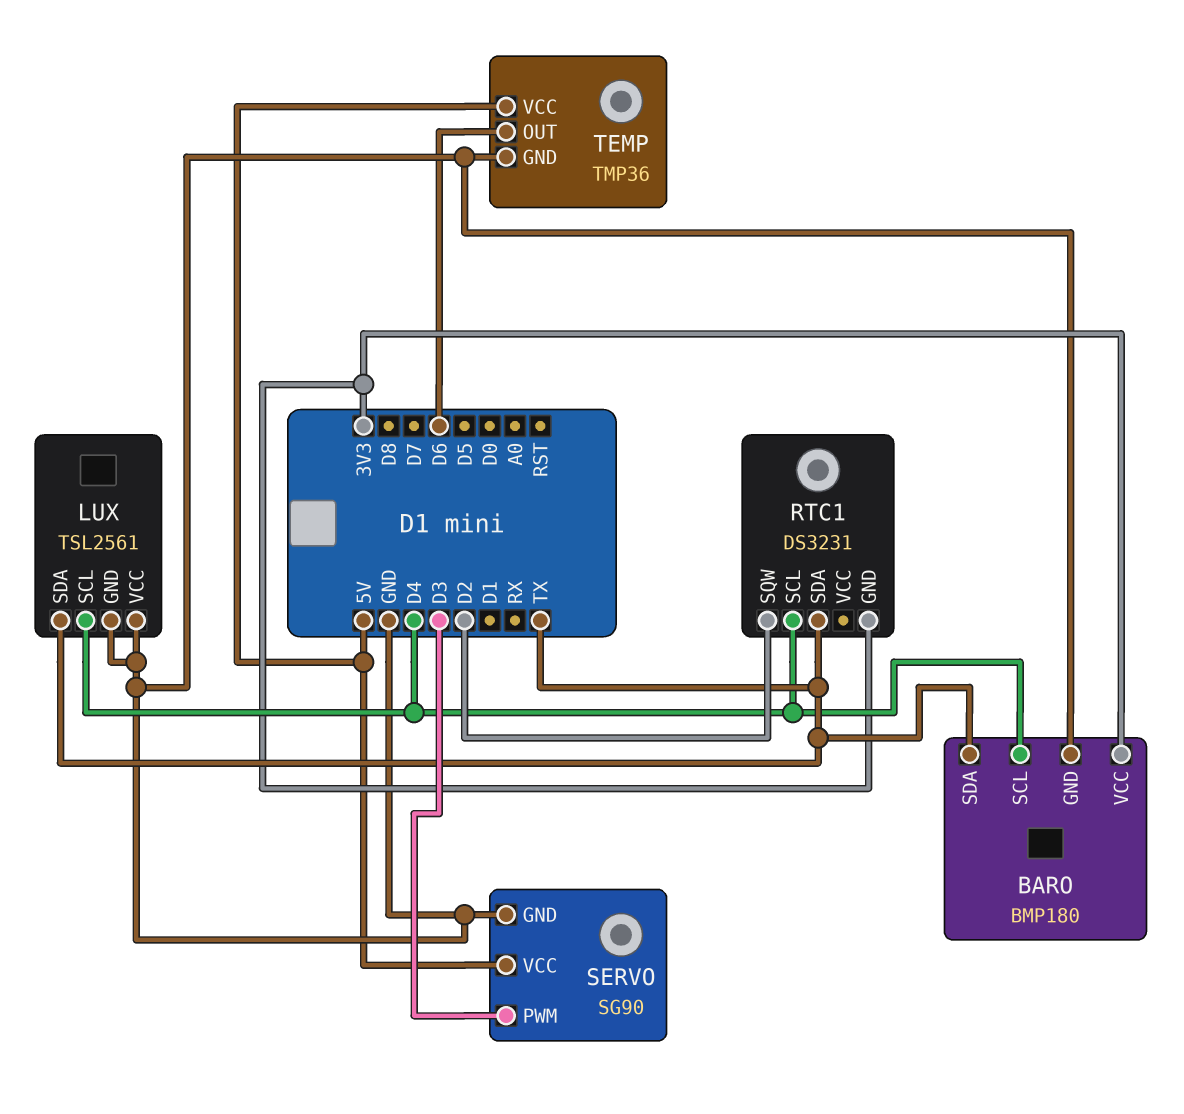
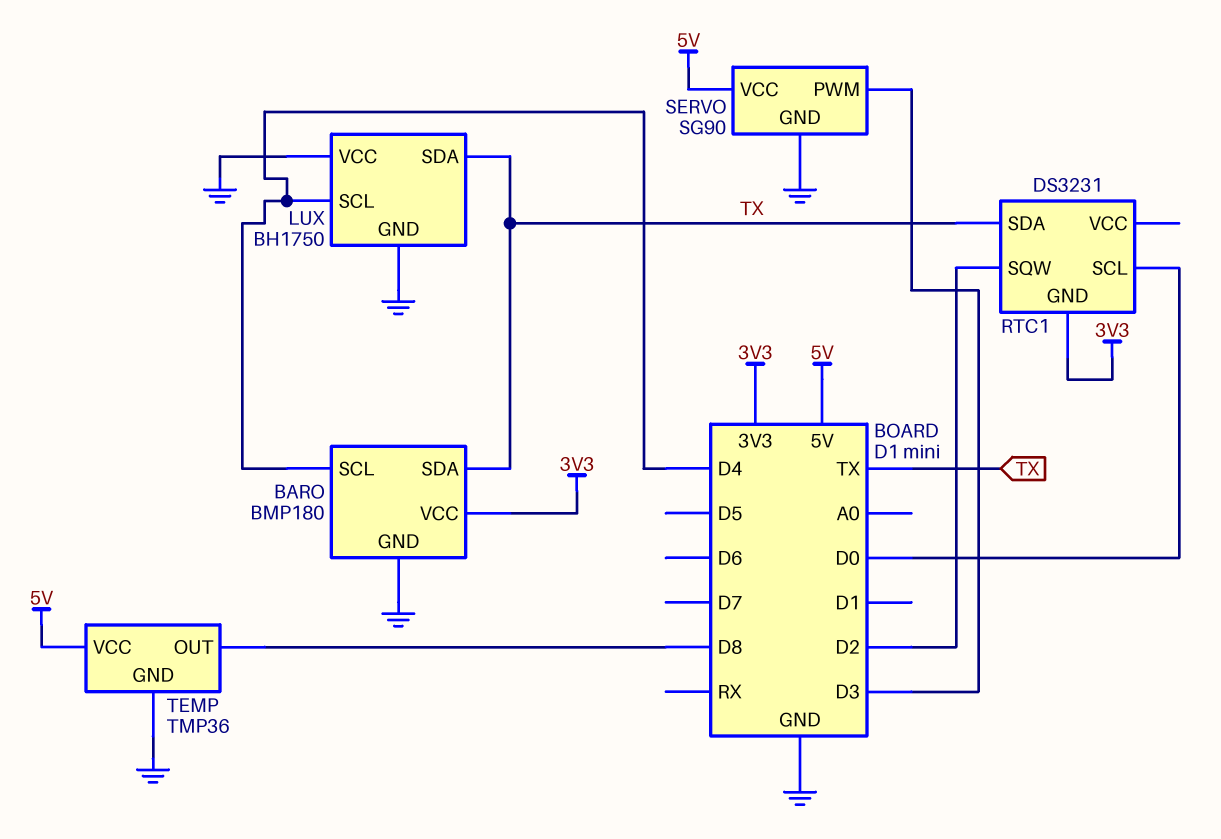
LUX: TSL2561 -> BH1750
RTC1 pin SCL: D4 -> D0
TEMP pin OUT: D6 -> D8

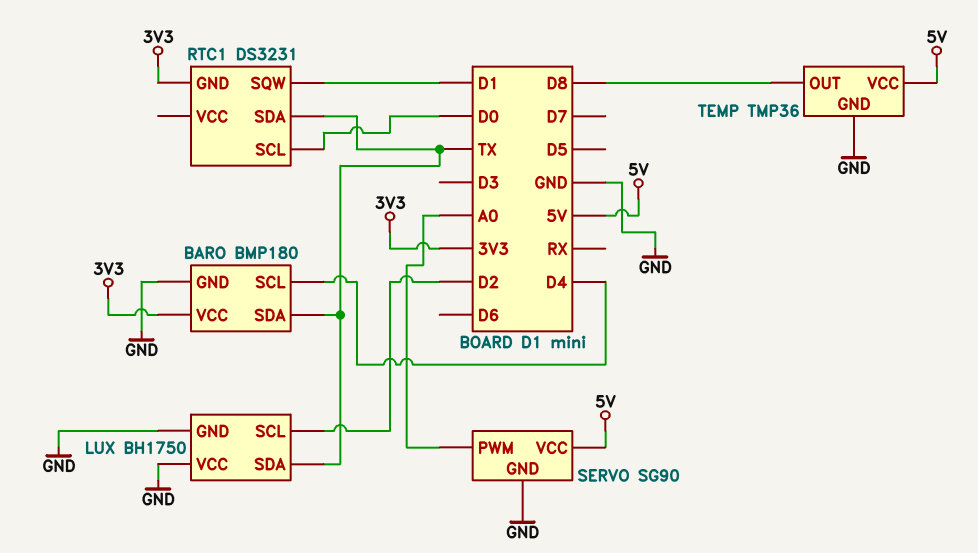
LUX pin SCL: D4 -> D2
RTC1 pin SQW: D2 -> D1
SERVO pin PWM: D3 -> A0

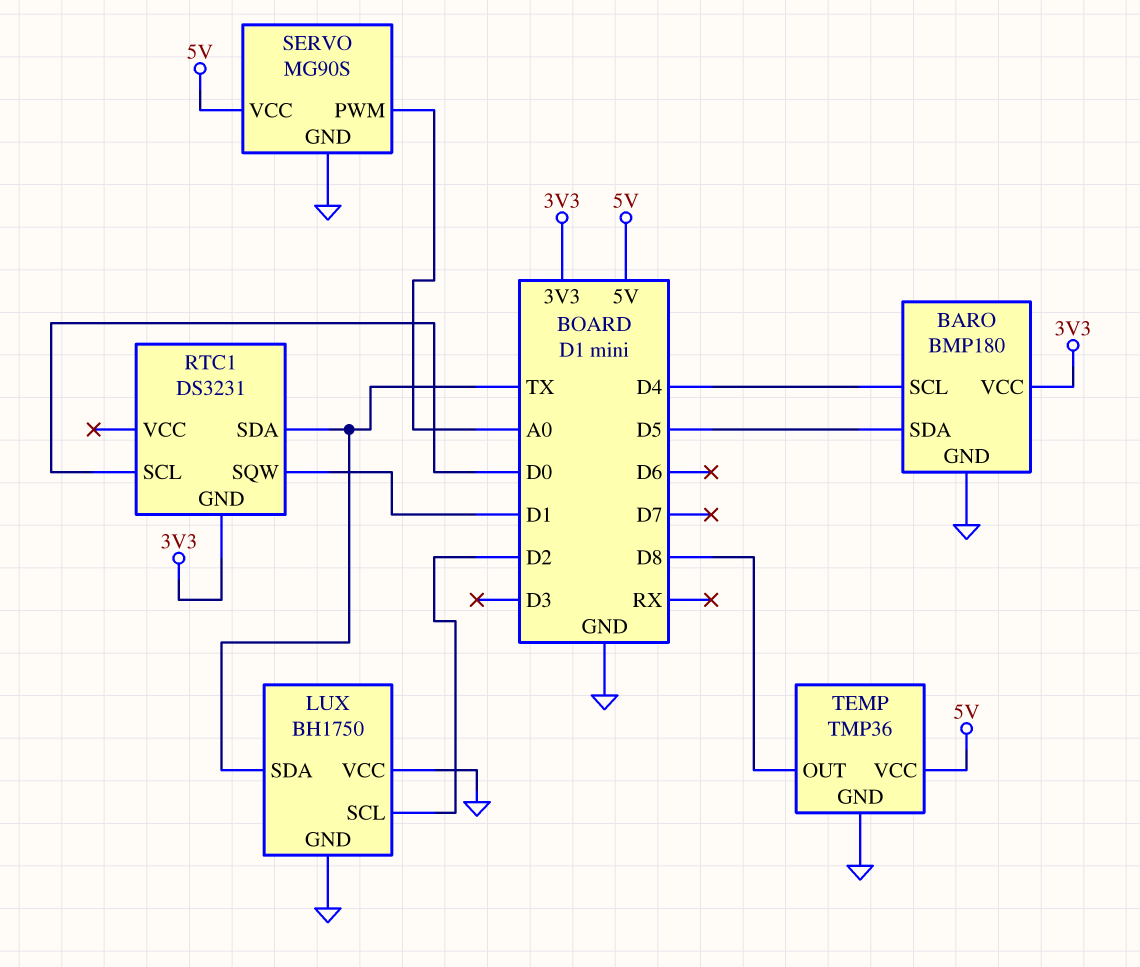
BARO pin SDA: TX -> D5
SERVO: SG90 -> MG90S

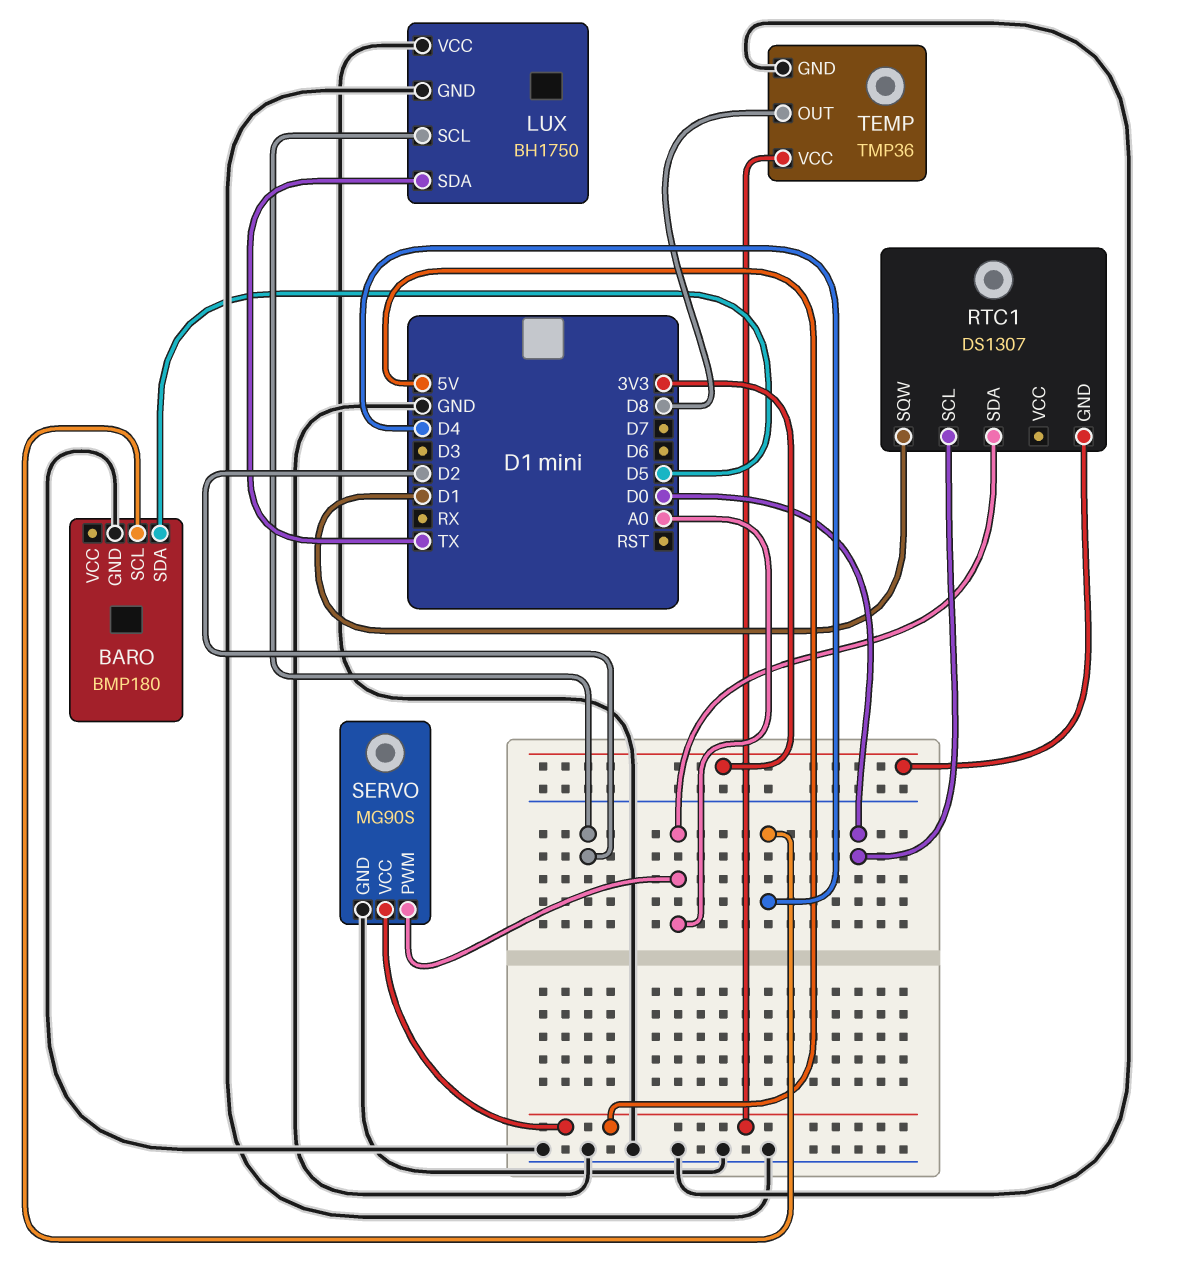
BARO pin VCC: 3V3 -> none
RTC1: DS3231 -> DS1307
RTC1 pin SDA: TX -> A0

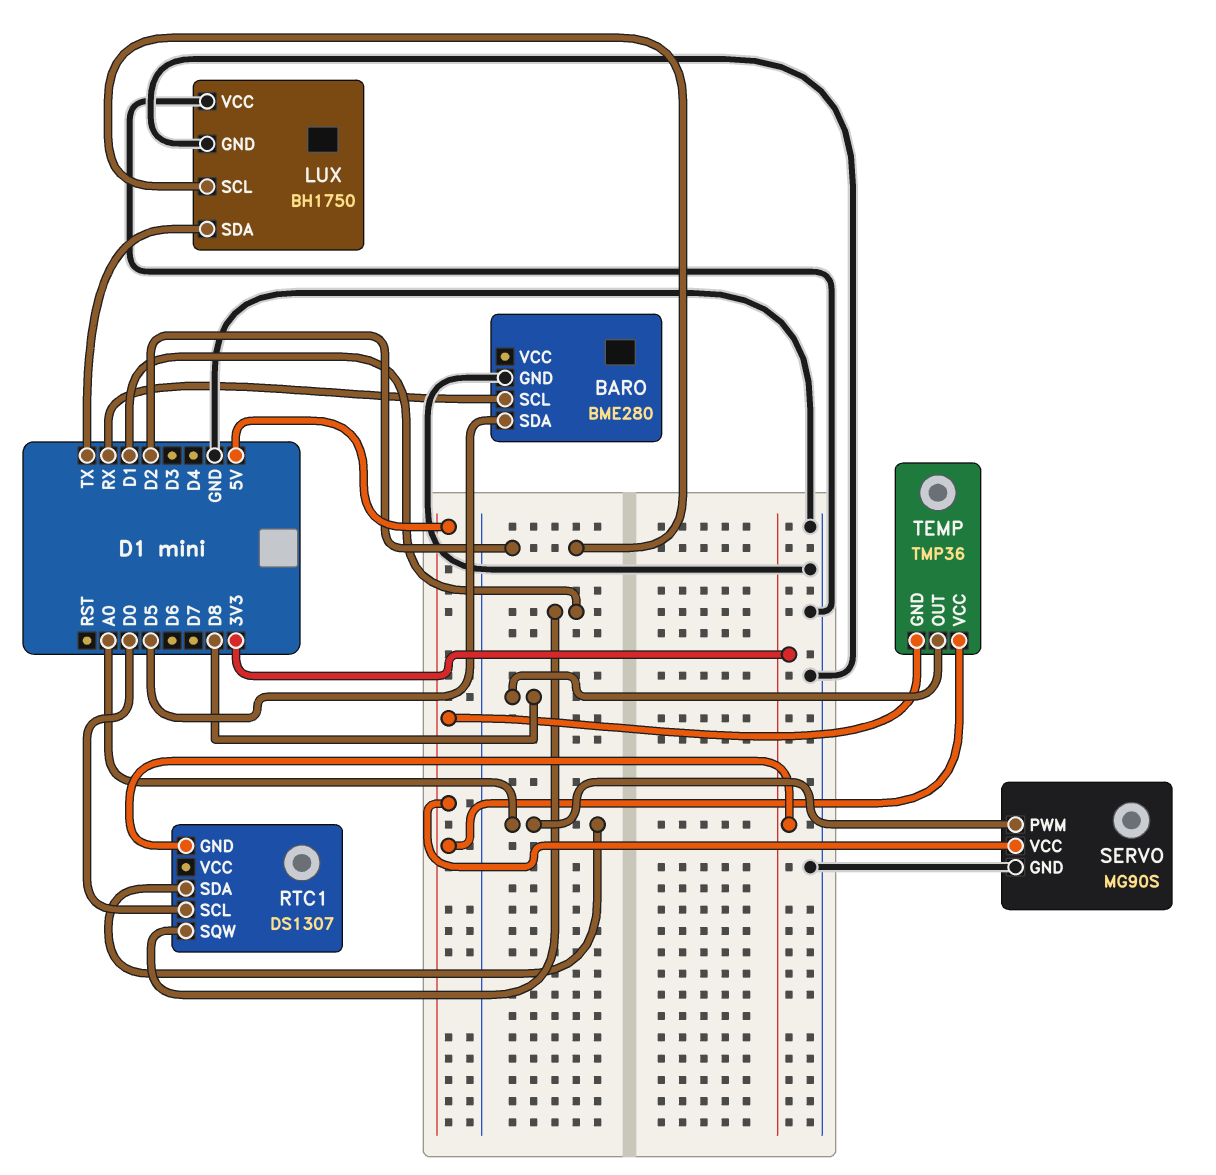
BARO: BMP180 -> BME280
BARO pin SCL: D4 -> RX
TEMP pin GND: GND -> 5V

